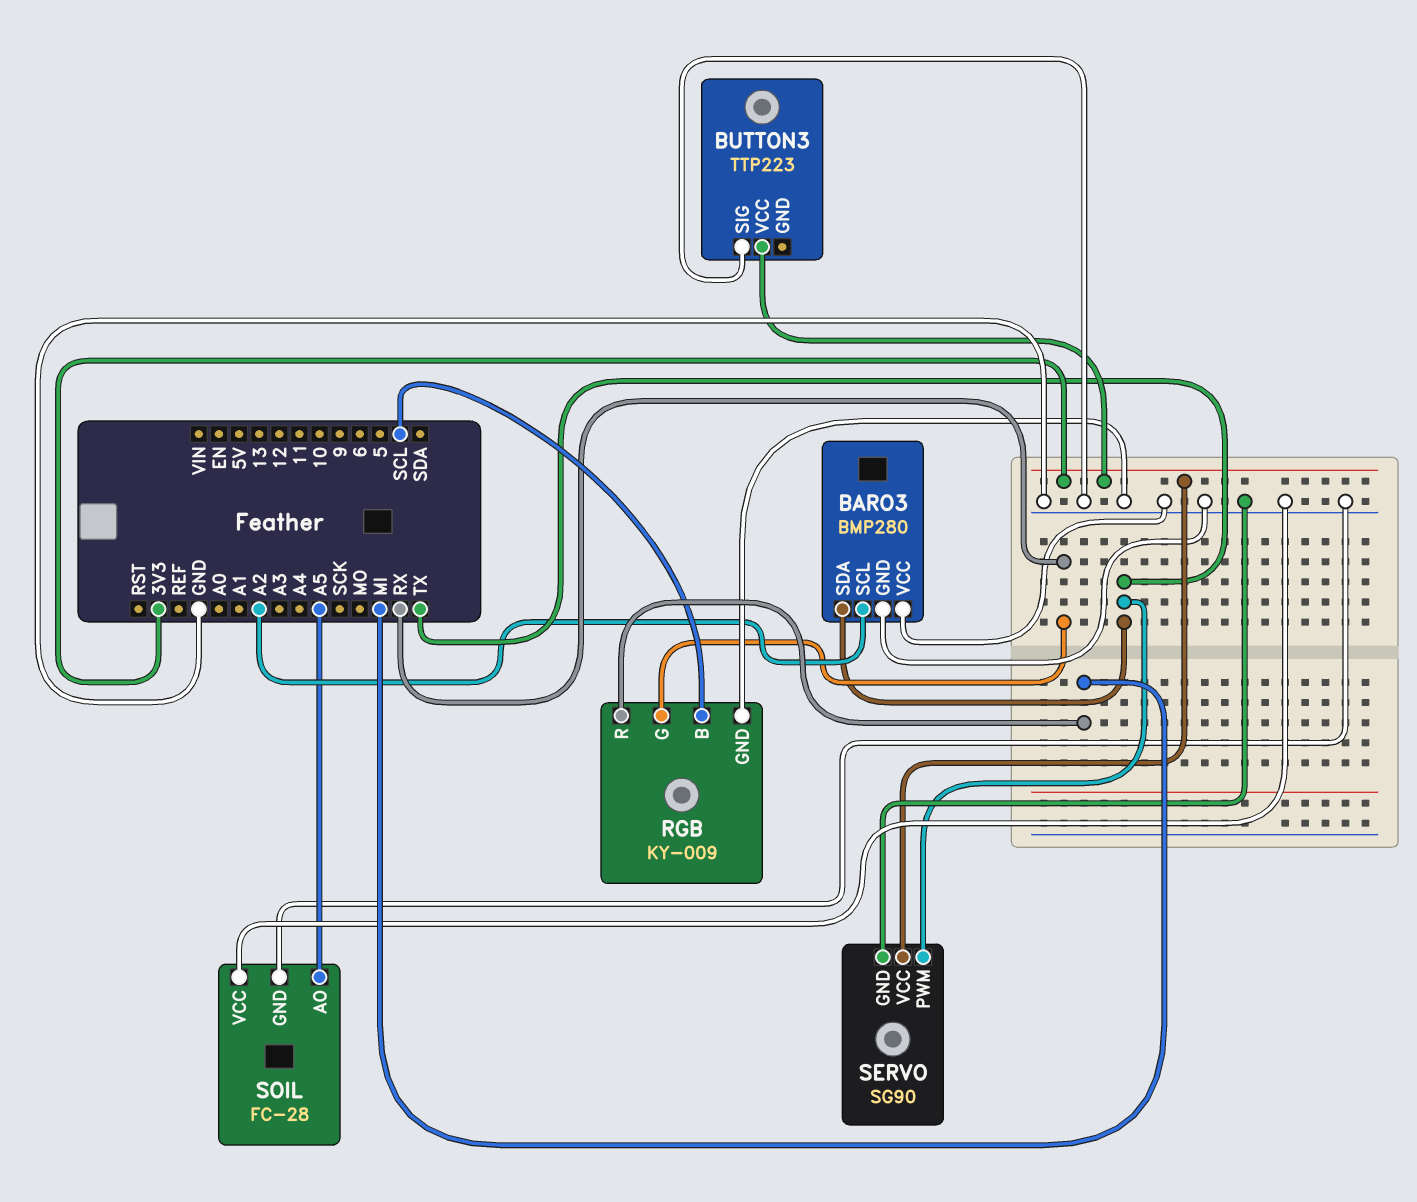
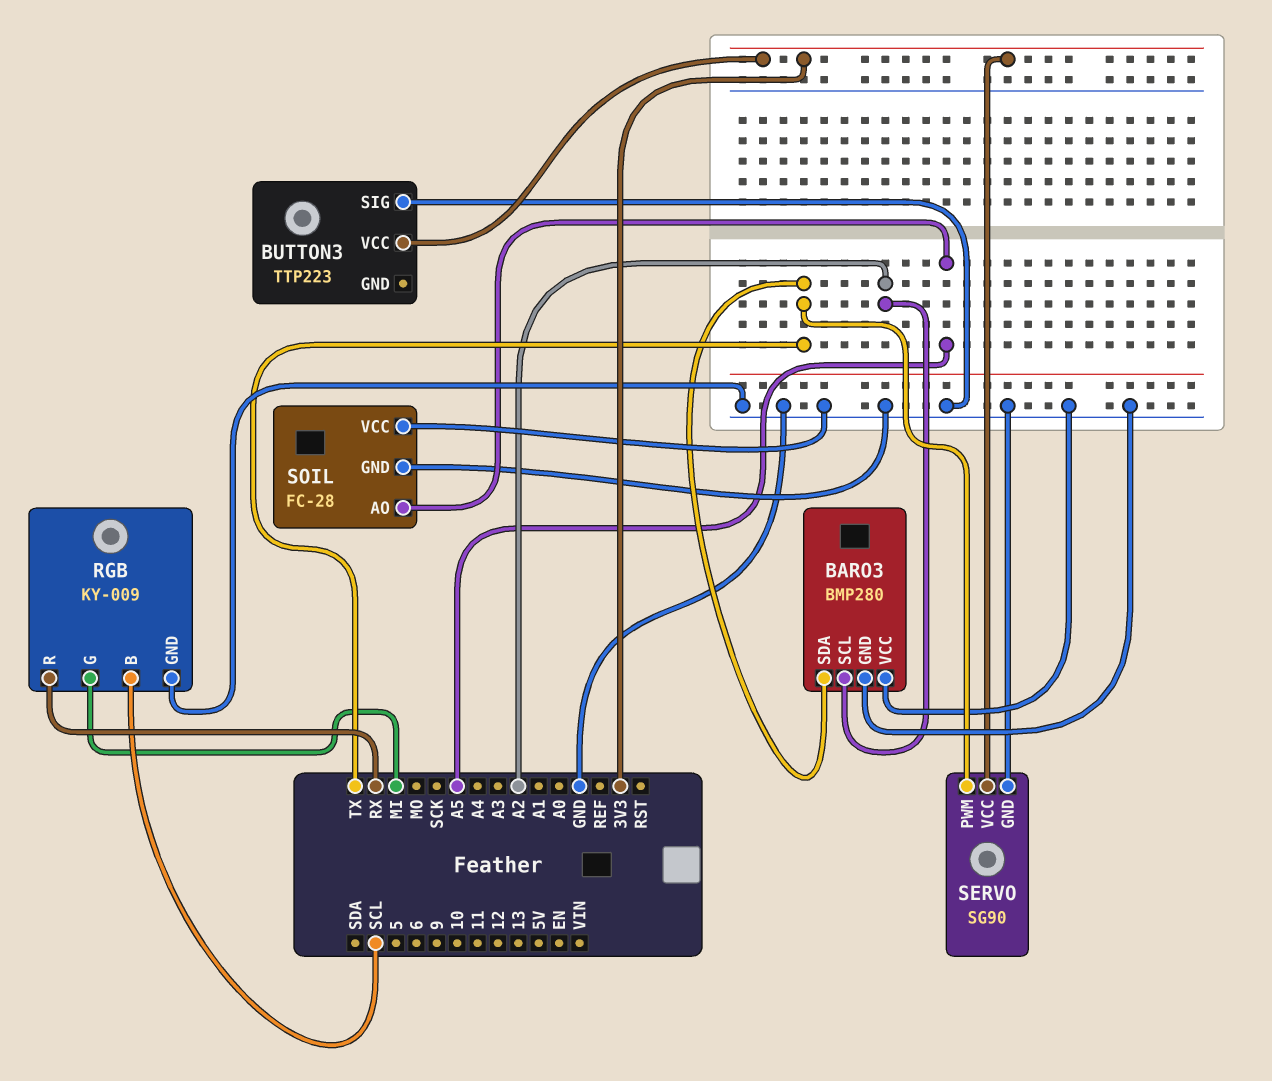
RGB pin G: RX -> MI
RGB pin R: MI -> RX

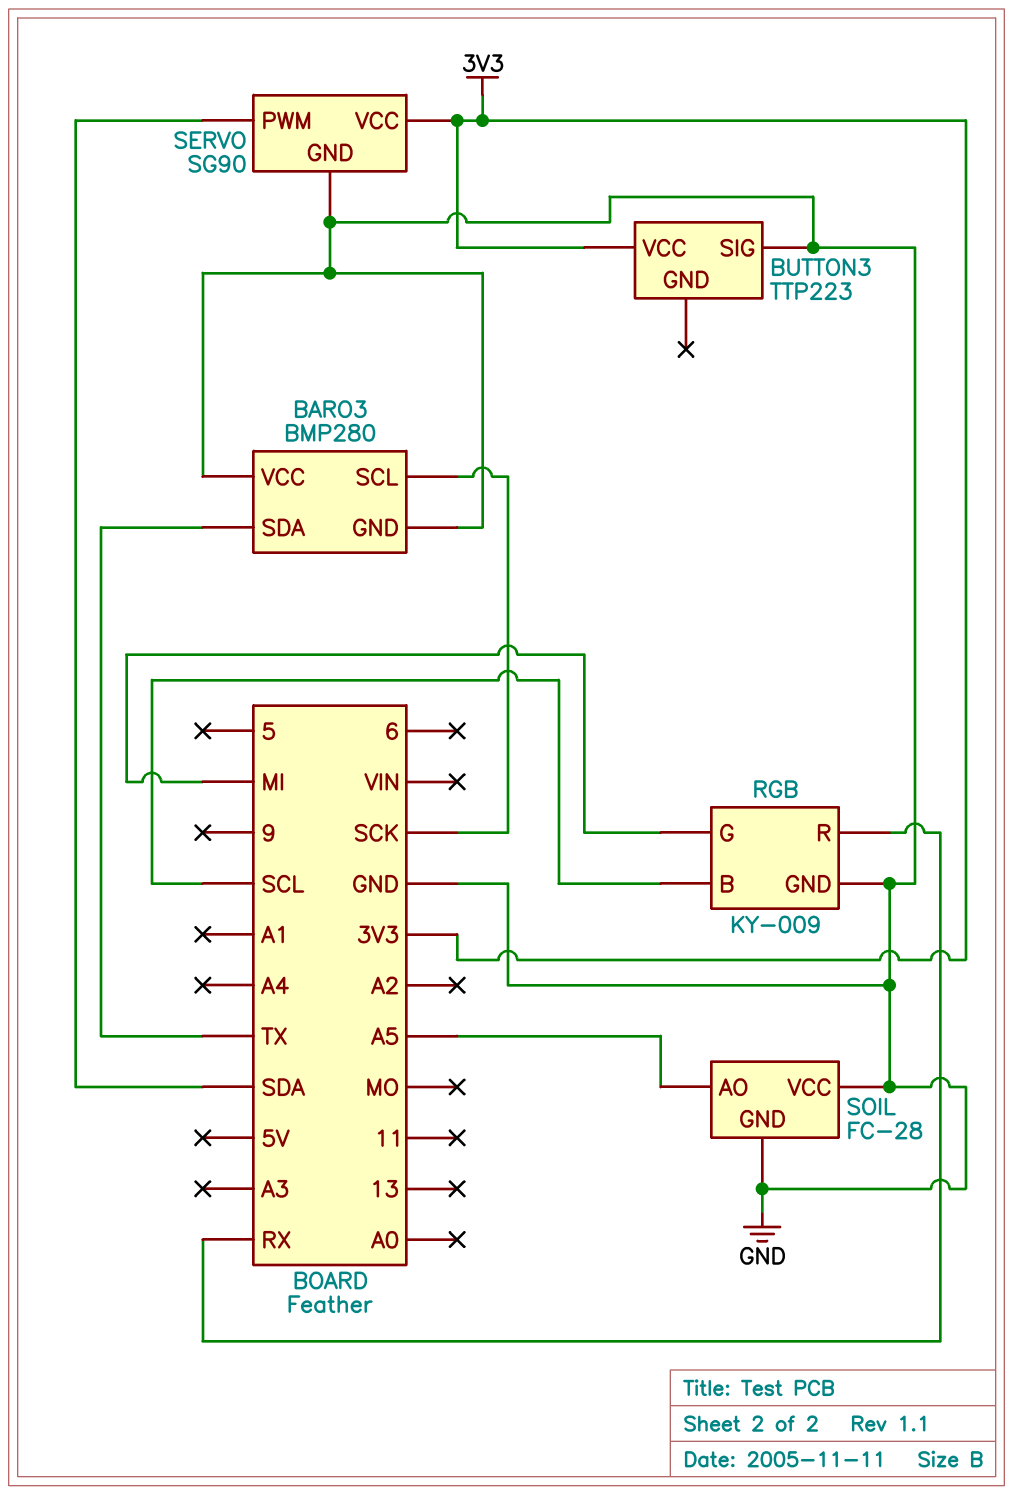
BARO3 pin SCL: A2 -> SCK
SERVO pin PWM: TX -> SDA

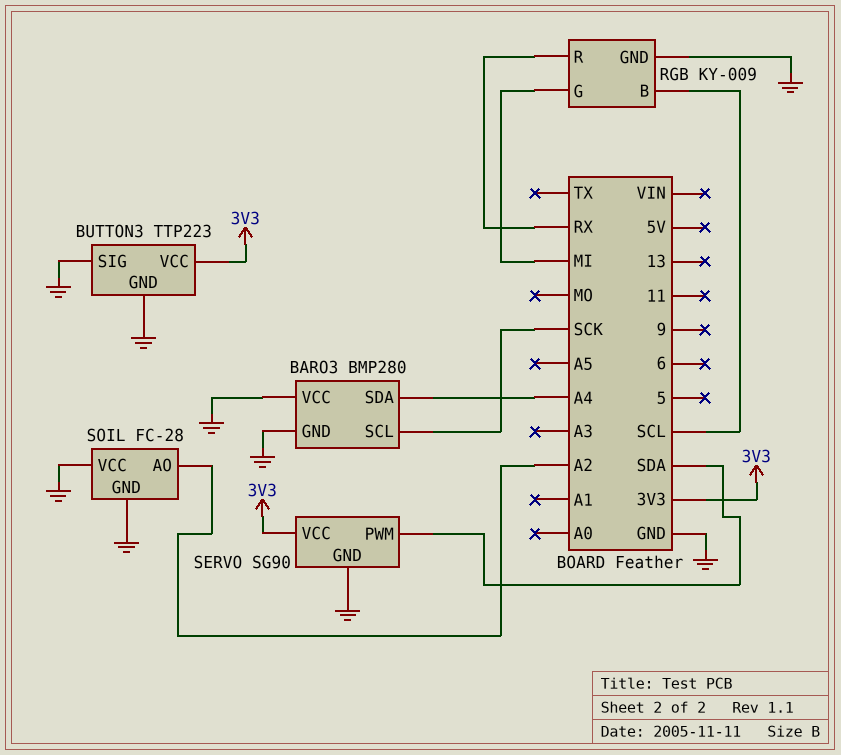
BARO3 pin SDA: TX -> A4
BUTTON3 pin GND: none -> GND
SOIL pin AO: A5 -> A2

